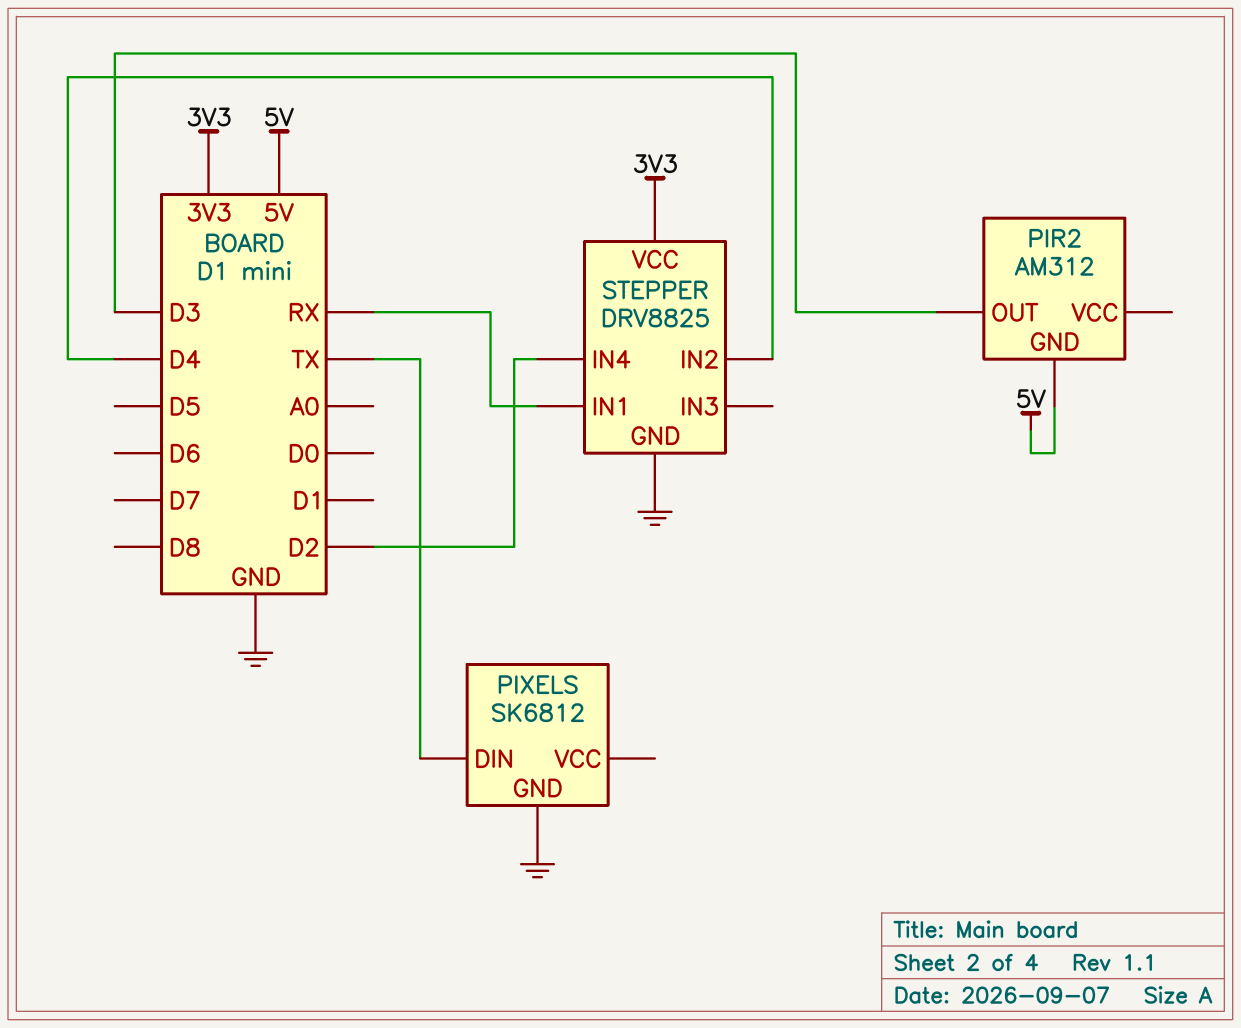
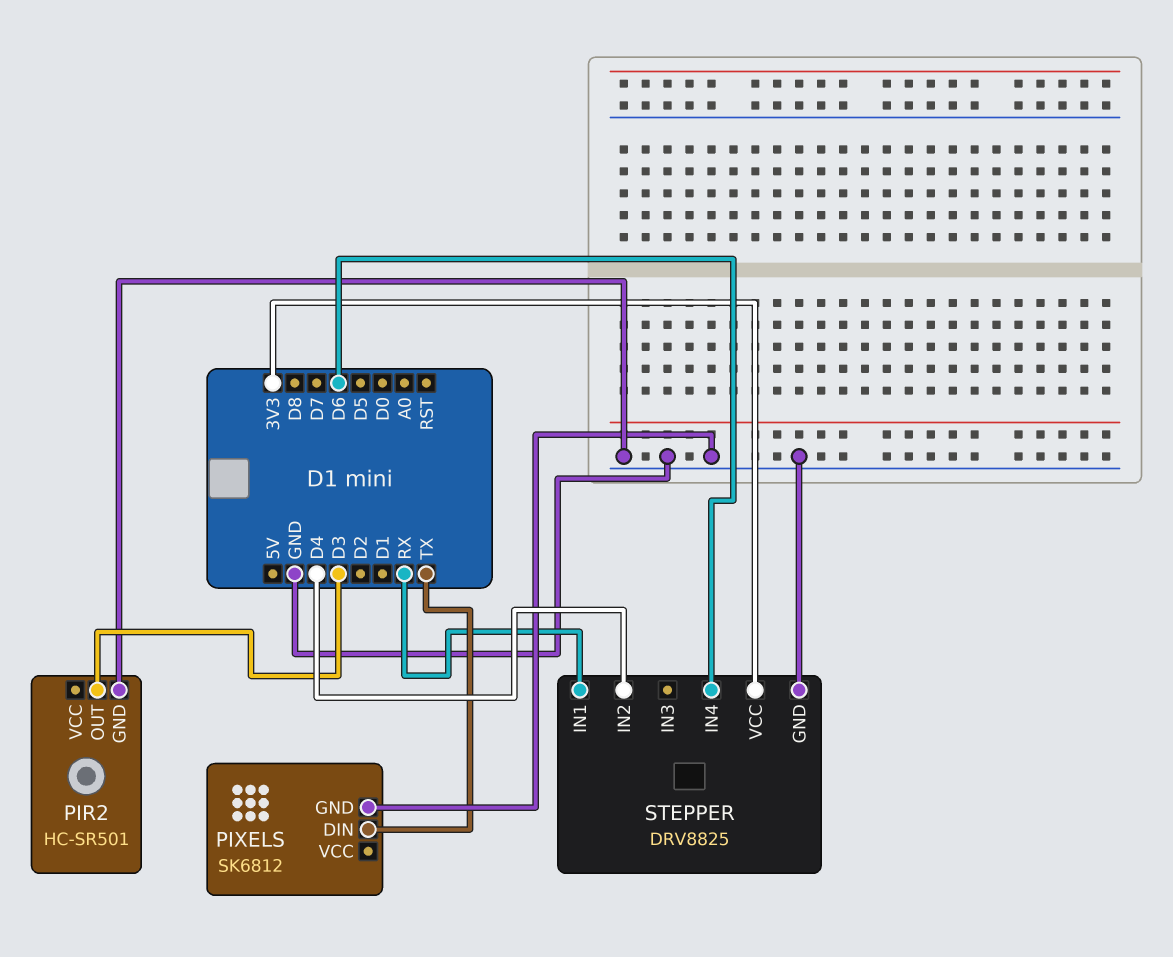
PIR2: AM312 -> HC-SR501
PIR2 pin GND: 5V -> GND
STEPPER pin IN4: D2 -> D6

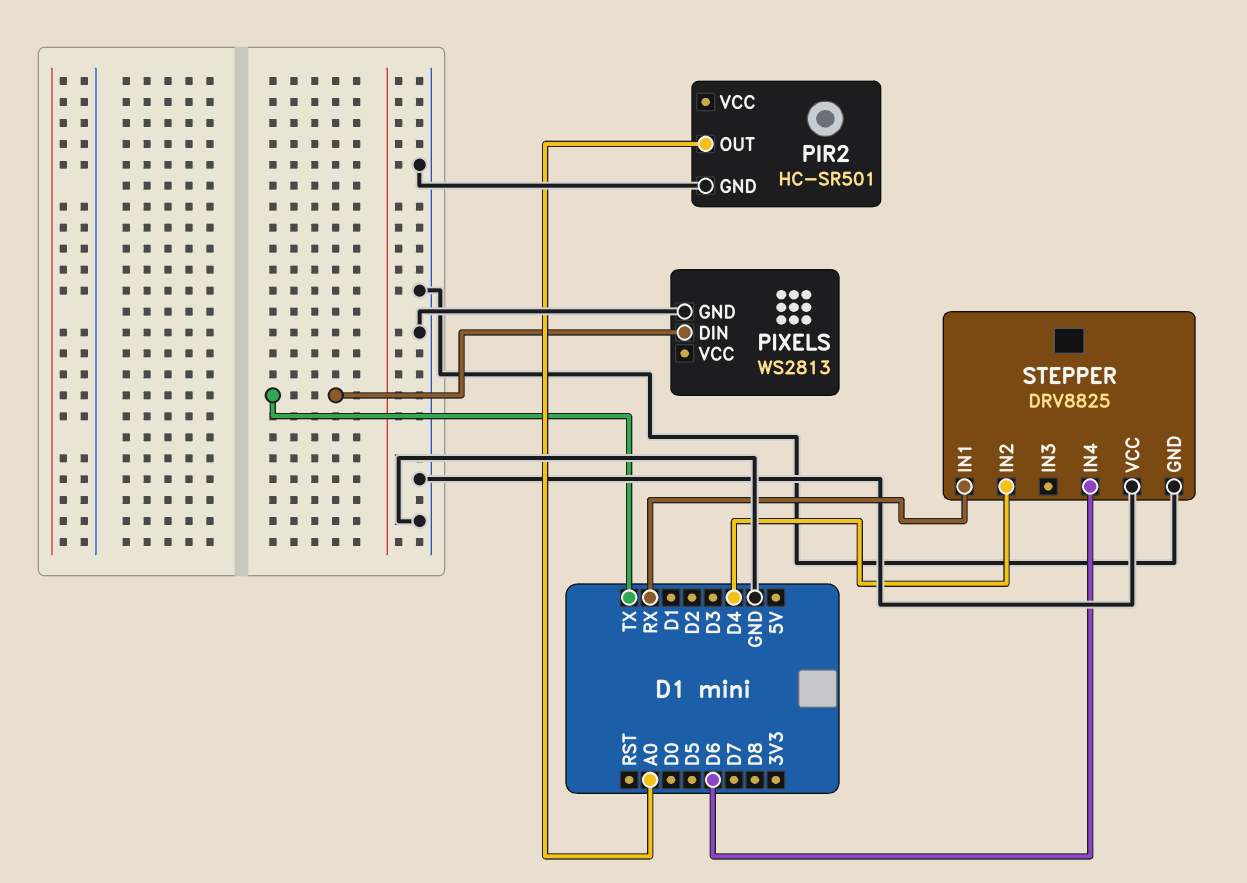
PIR2 pin OUT: D3 -> A0
PIXELS: SK6812 -> WS2813
STEPPER pin VCC: 3V3 -> GND

